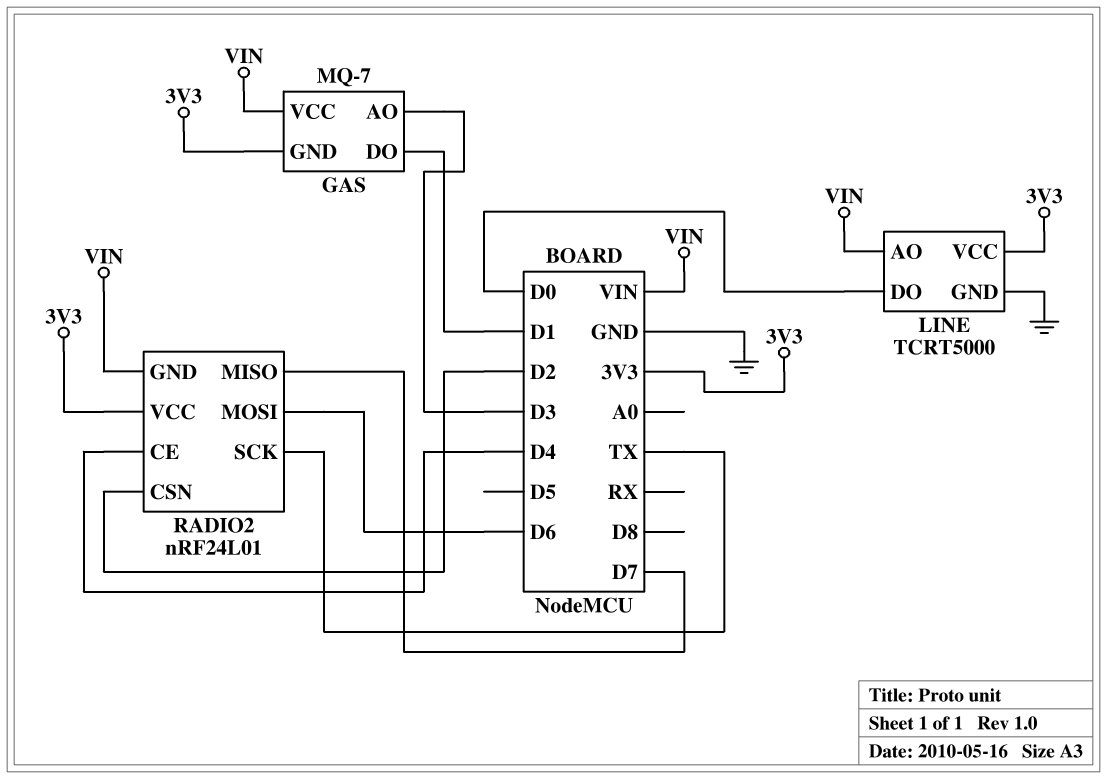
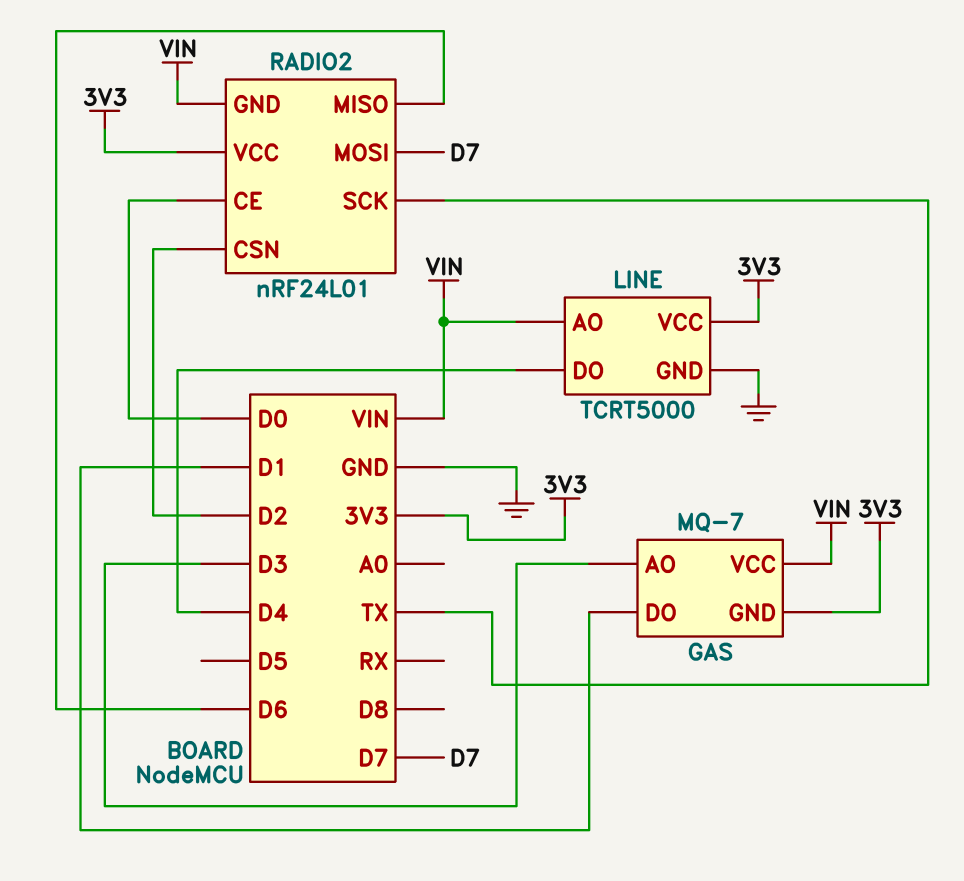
LINE pin DO: D0 -> D4
RADIO2 pin CE: D4 -> D0
RADIO2 pin MISO: D7 -> D6
RADIO2 pin MOSI: D6 -> D7

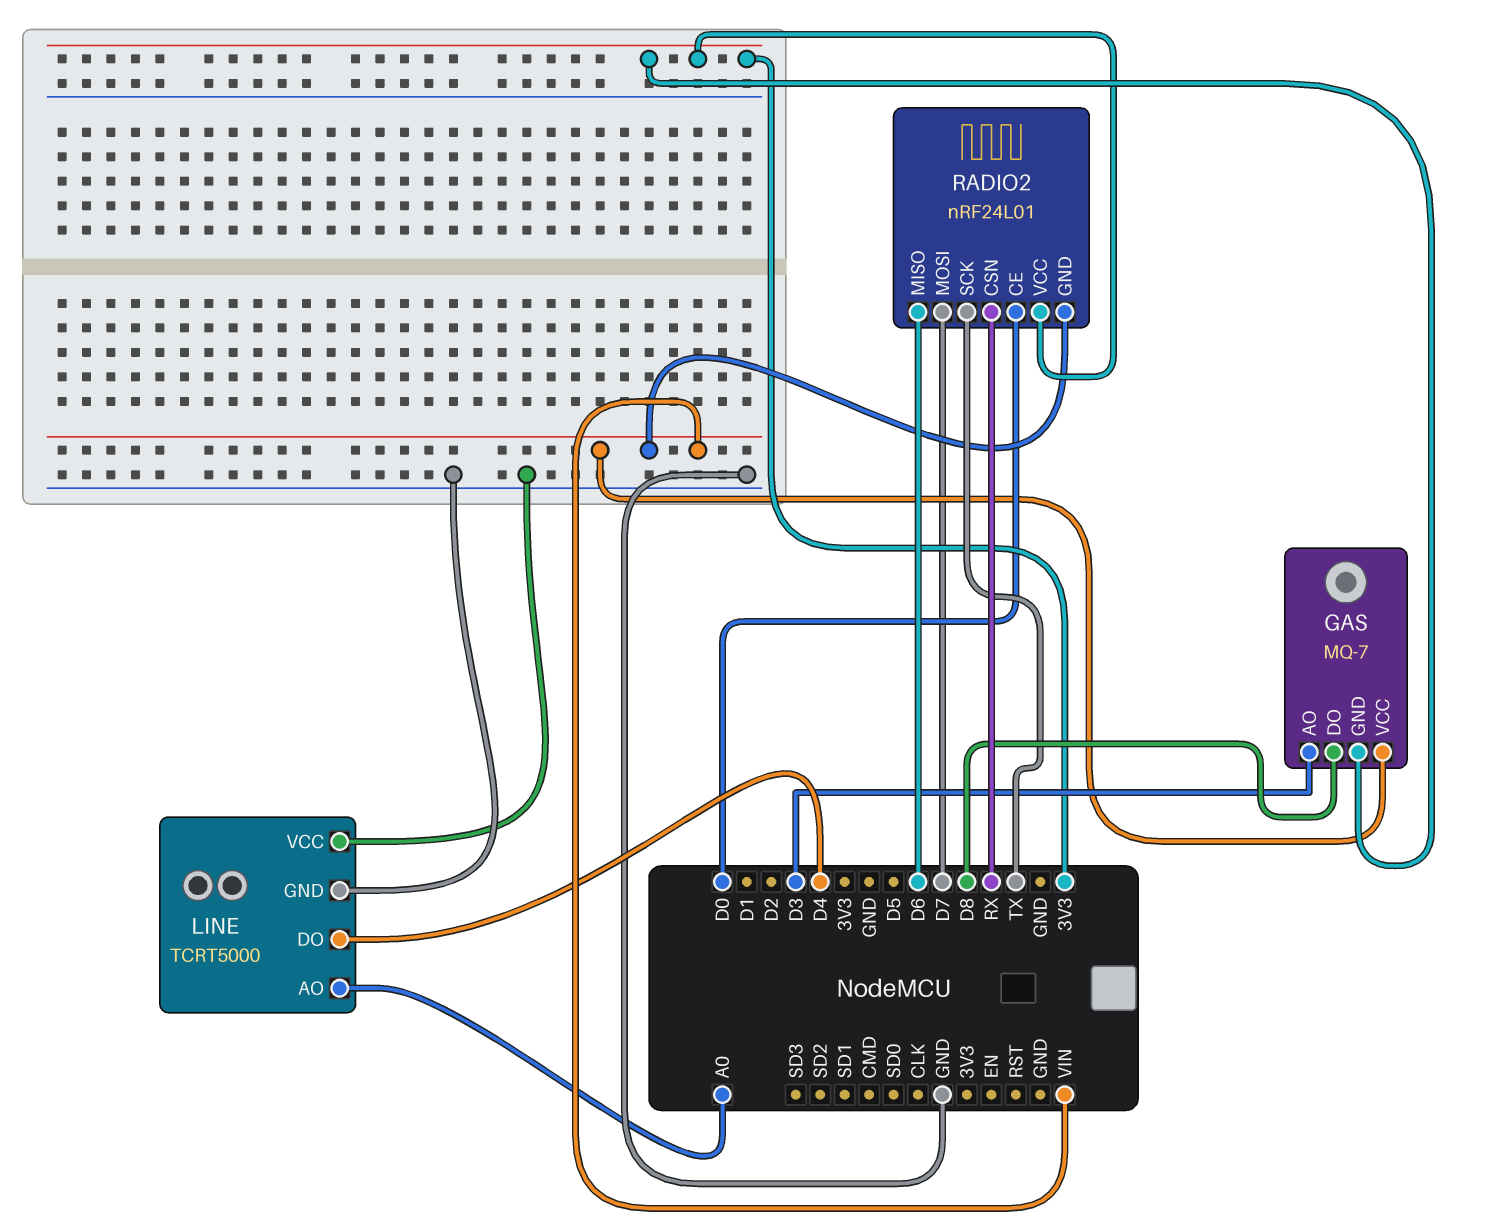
GAS pin DO: D1 -> D8
LINE pin AO: VIN -> A0
LINE pin VCC: 3V3 -> GND
RADIO2 pin CSN: D2 -> RX

